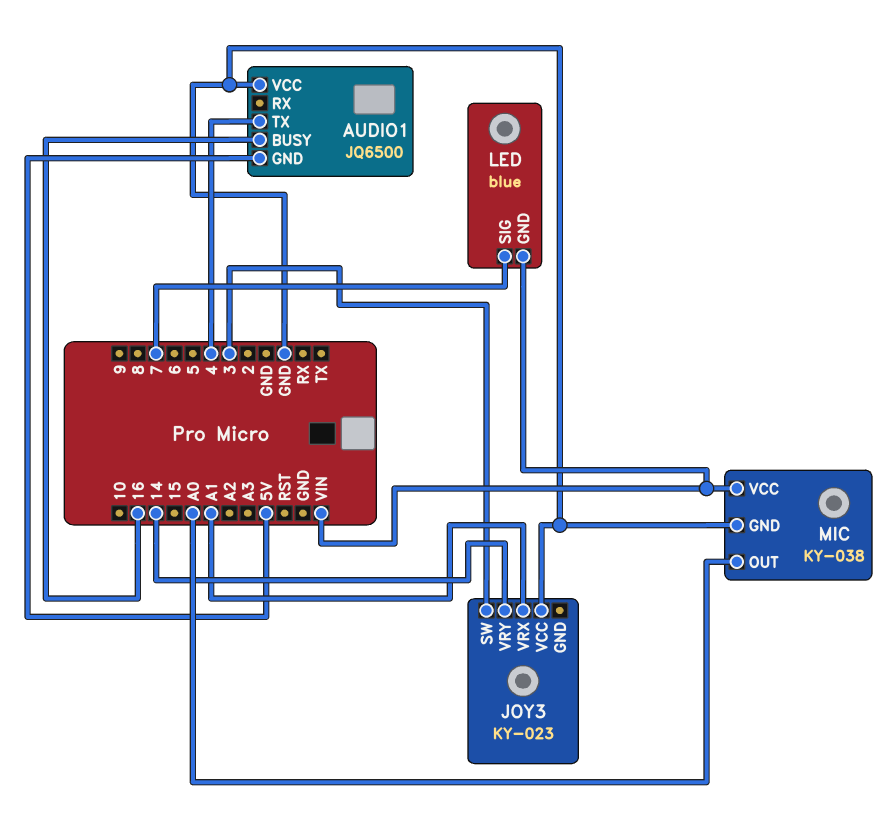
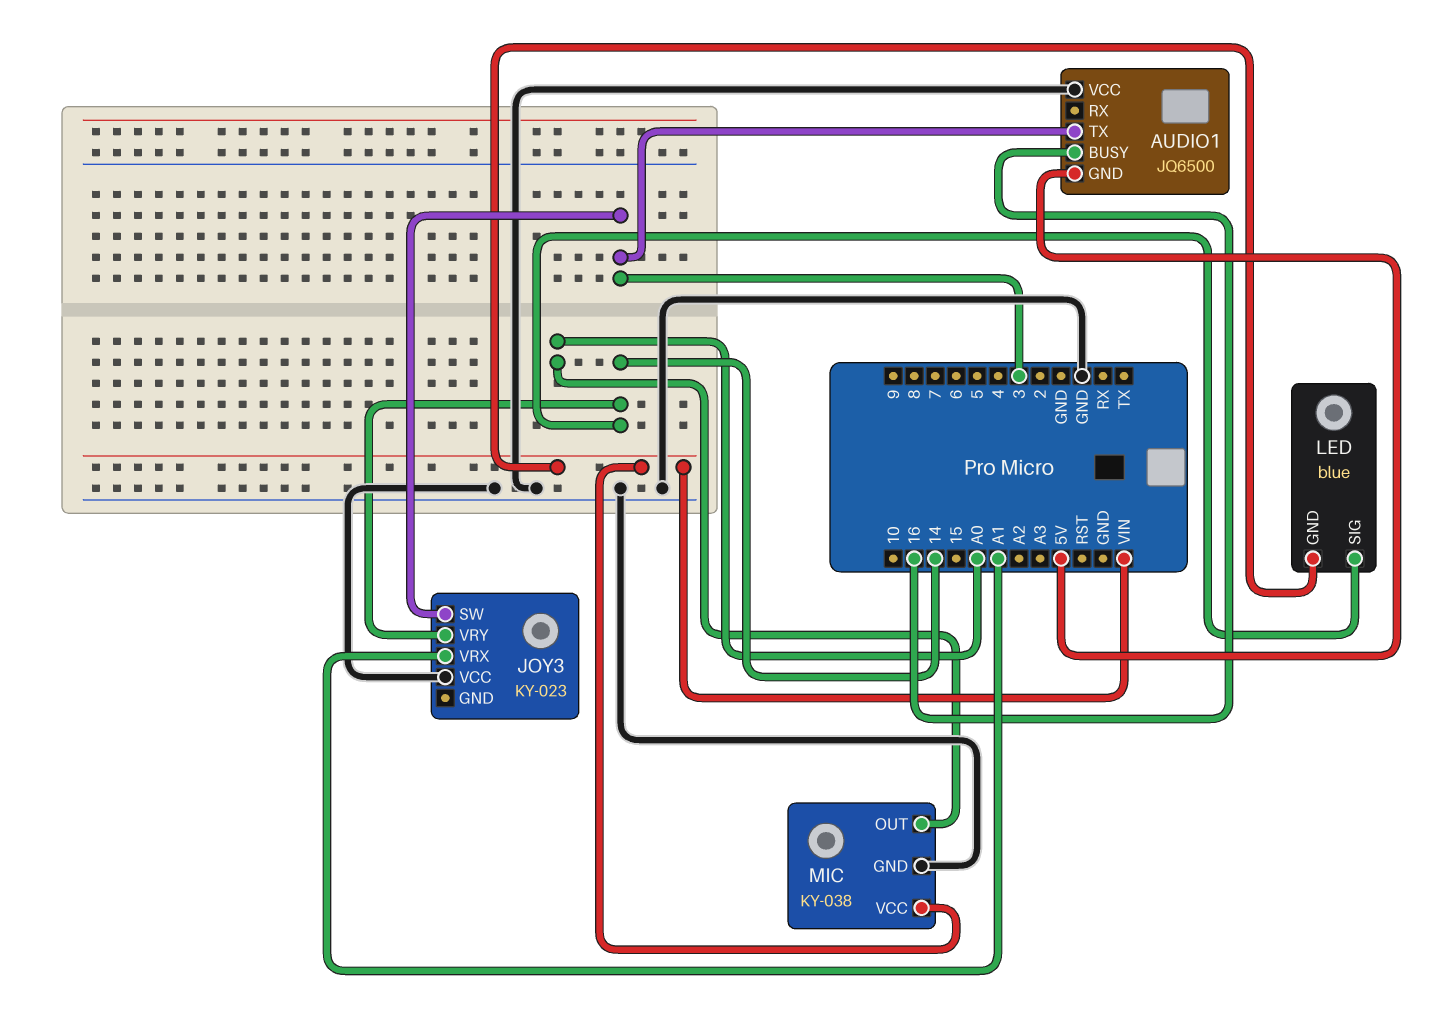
AUDIO1 pin TX: 4 -> 3
LED pin SIG: 7 -> 14

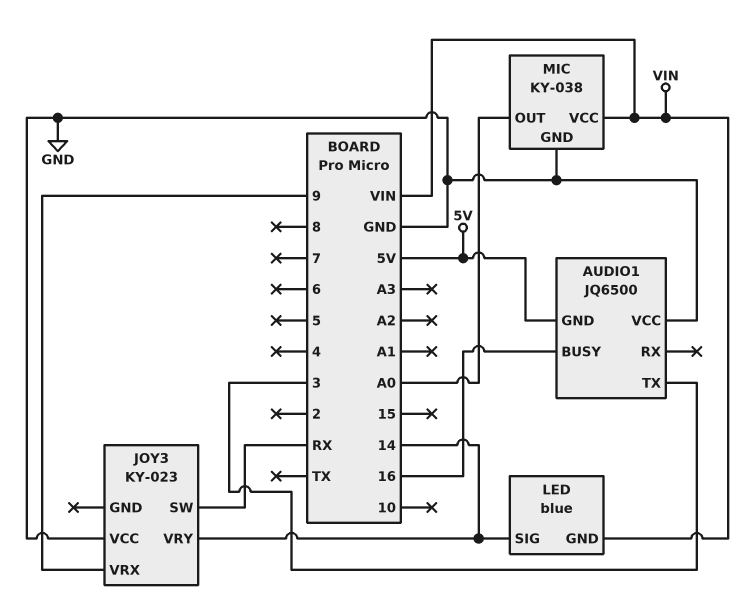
JOY3 pin SW: 3 -> RX
JOY3 pin VRX: A1 -> 9

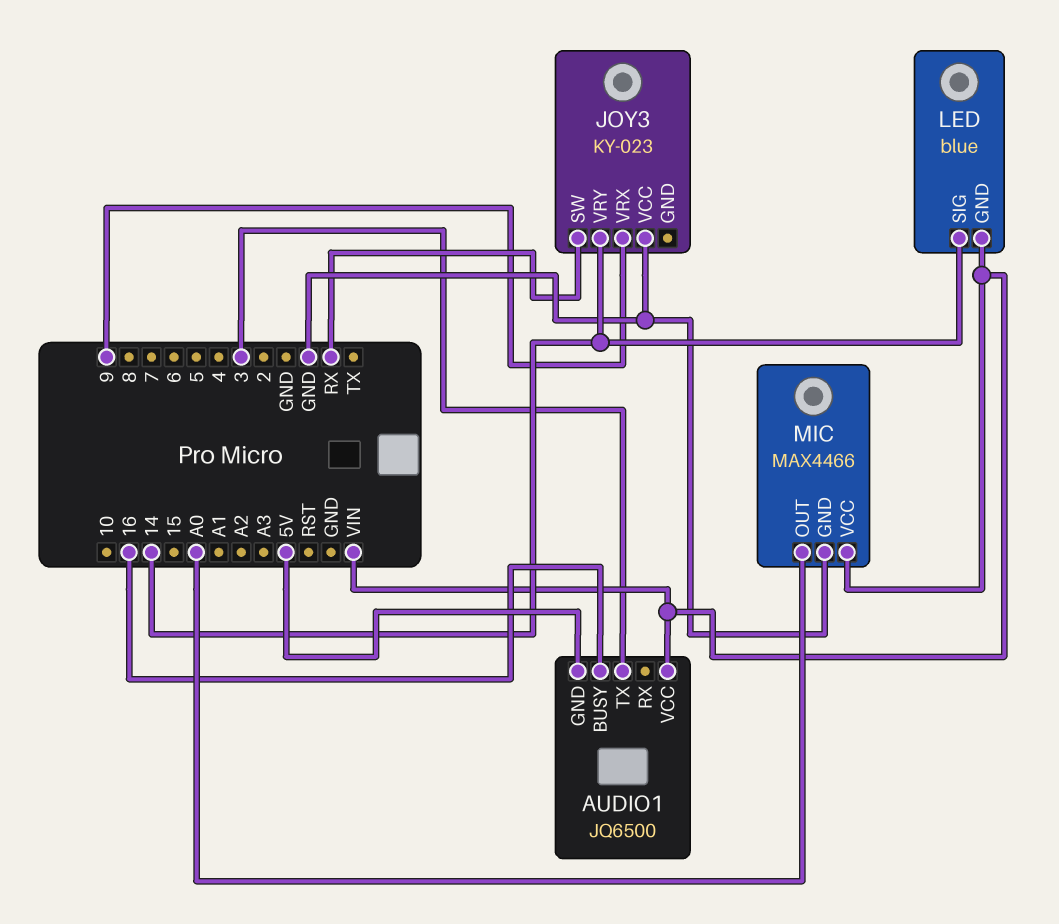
AUDIO1 pin VCC: GND -> VIN
MIC: KY-038 -> MAX4466

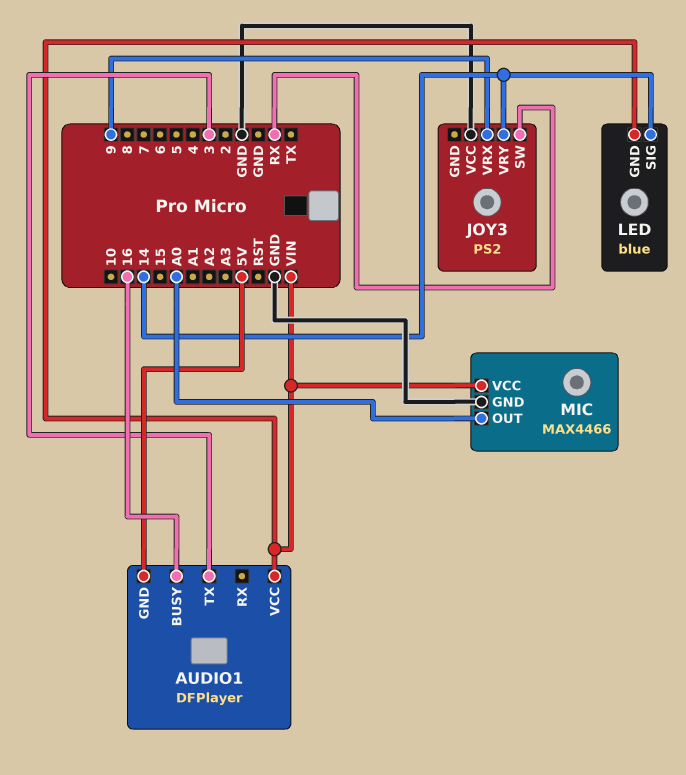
AUDIO1: JQ6500 -> DFPlayer
JOY3: KY-023 -> PS2

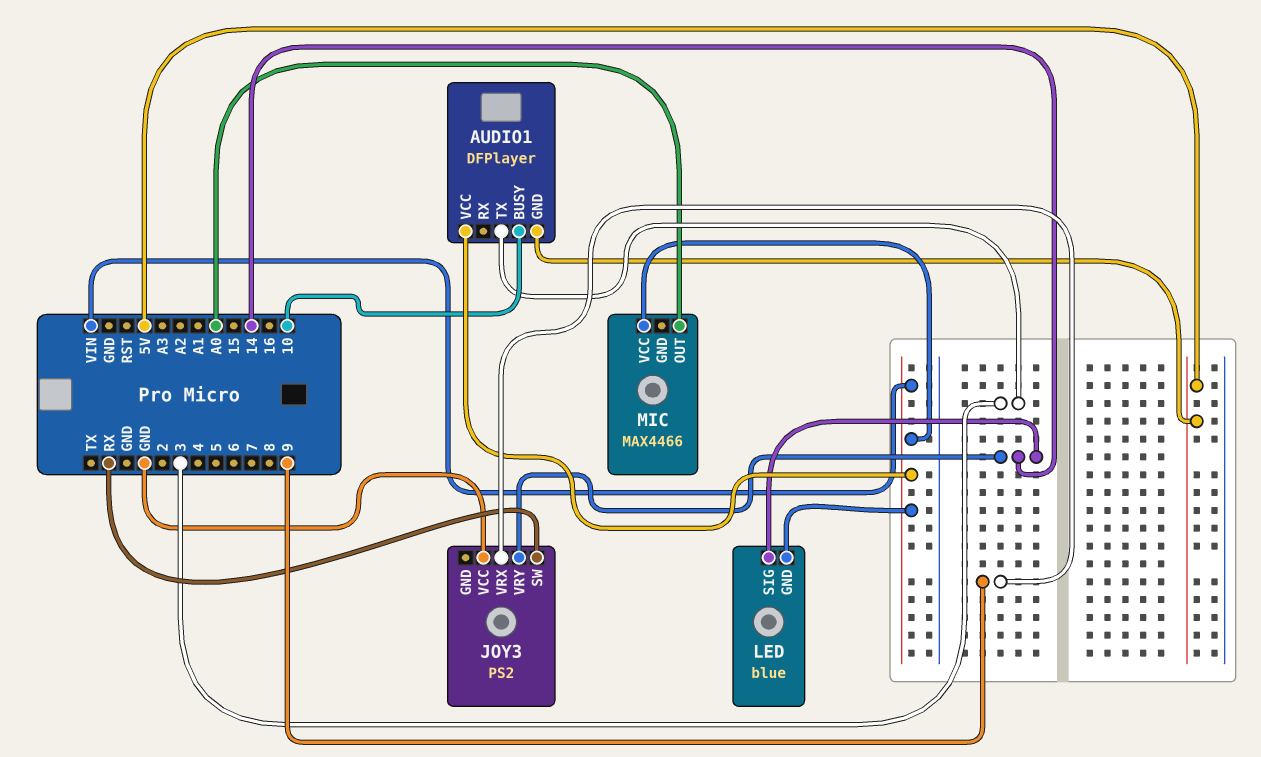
AUDIO1 pin BUSY: 16 -> 10
MIC pin GND: GND -> none

